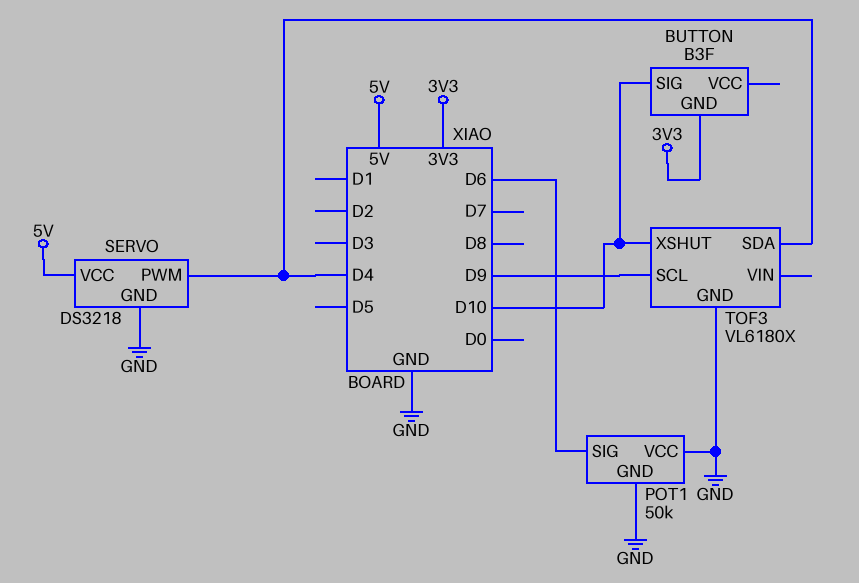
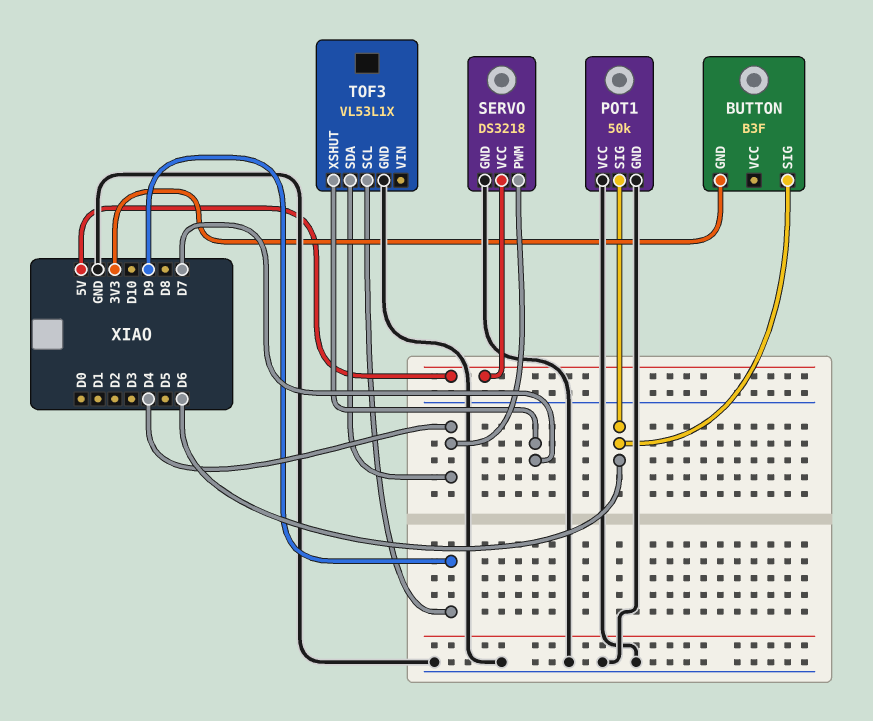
BUTTON pin SIG: D10 -> D6
TOF3: VL6180X -> VL53L1X
TOF3 pin XSHUT: D10 -> D7

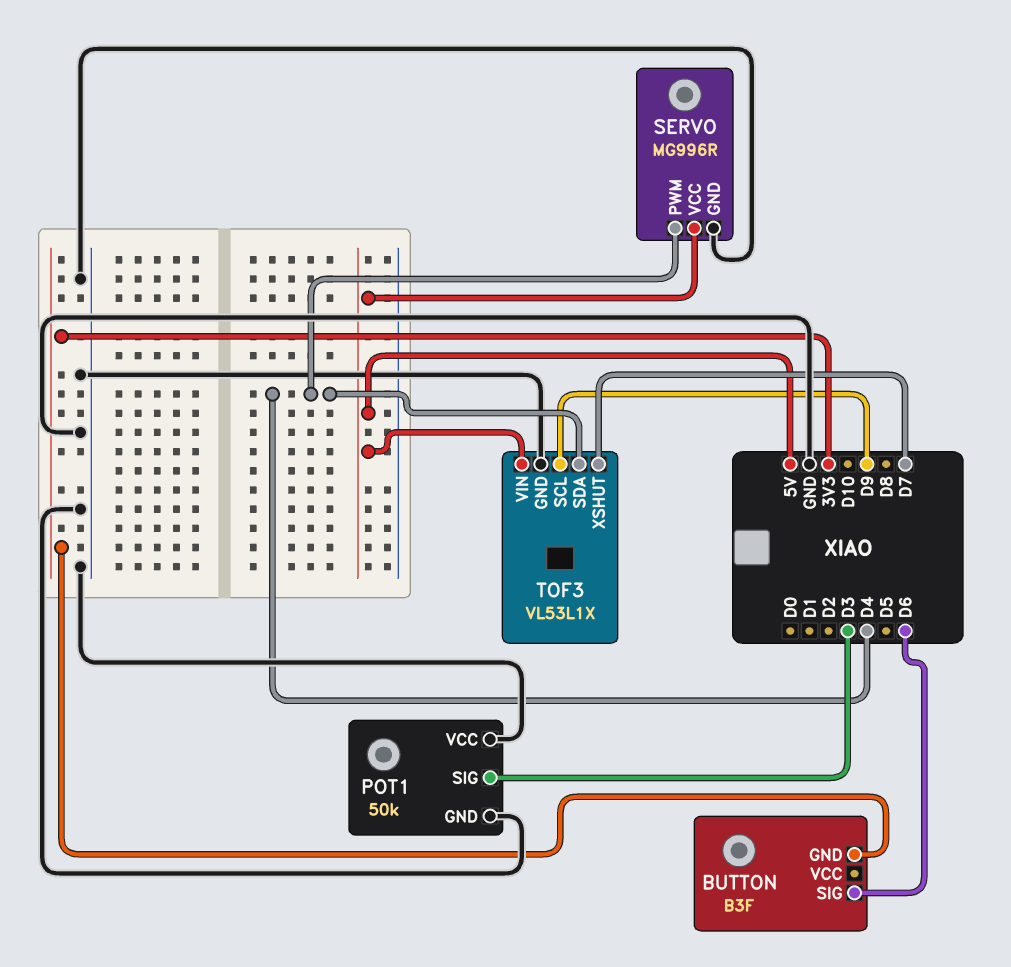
POT1 pin SIG: D6 -> D3
SERVO: DS3218 -> MG996R
TOF3 pin VIN: none -> 5V

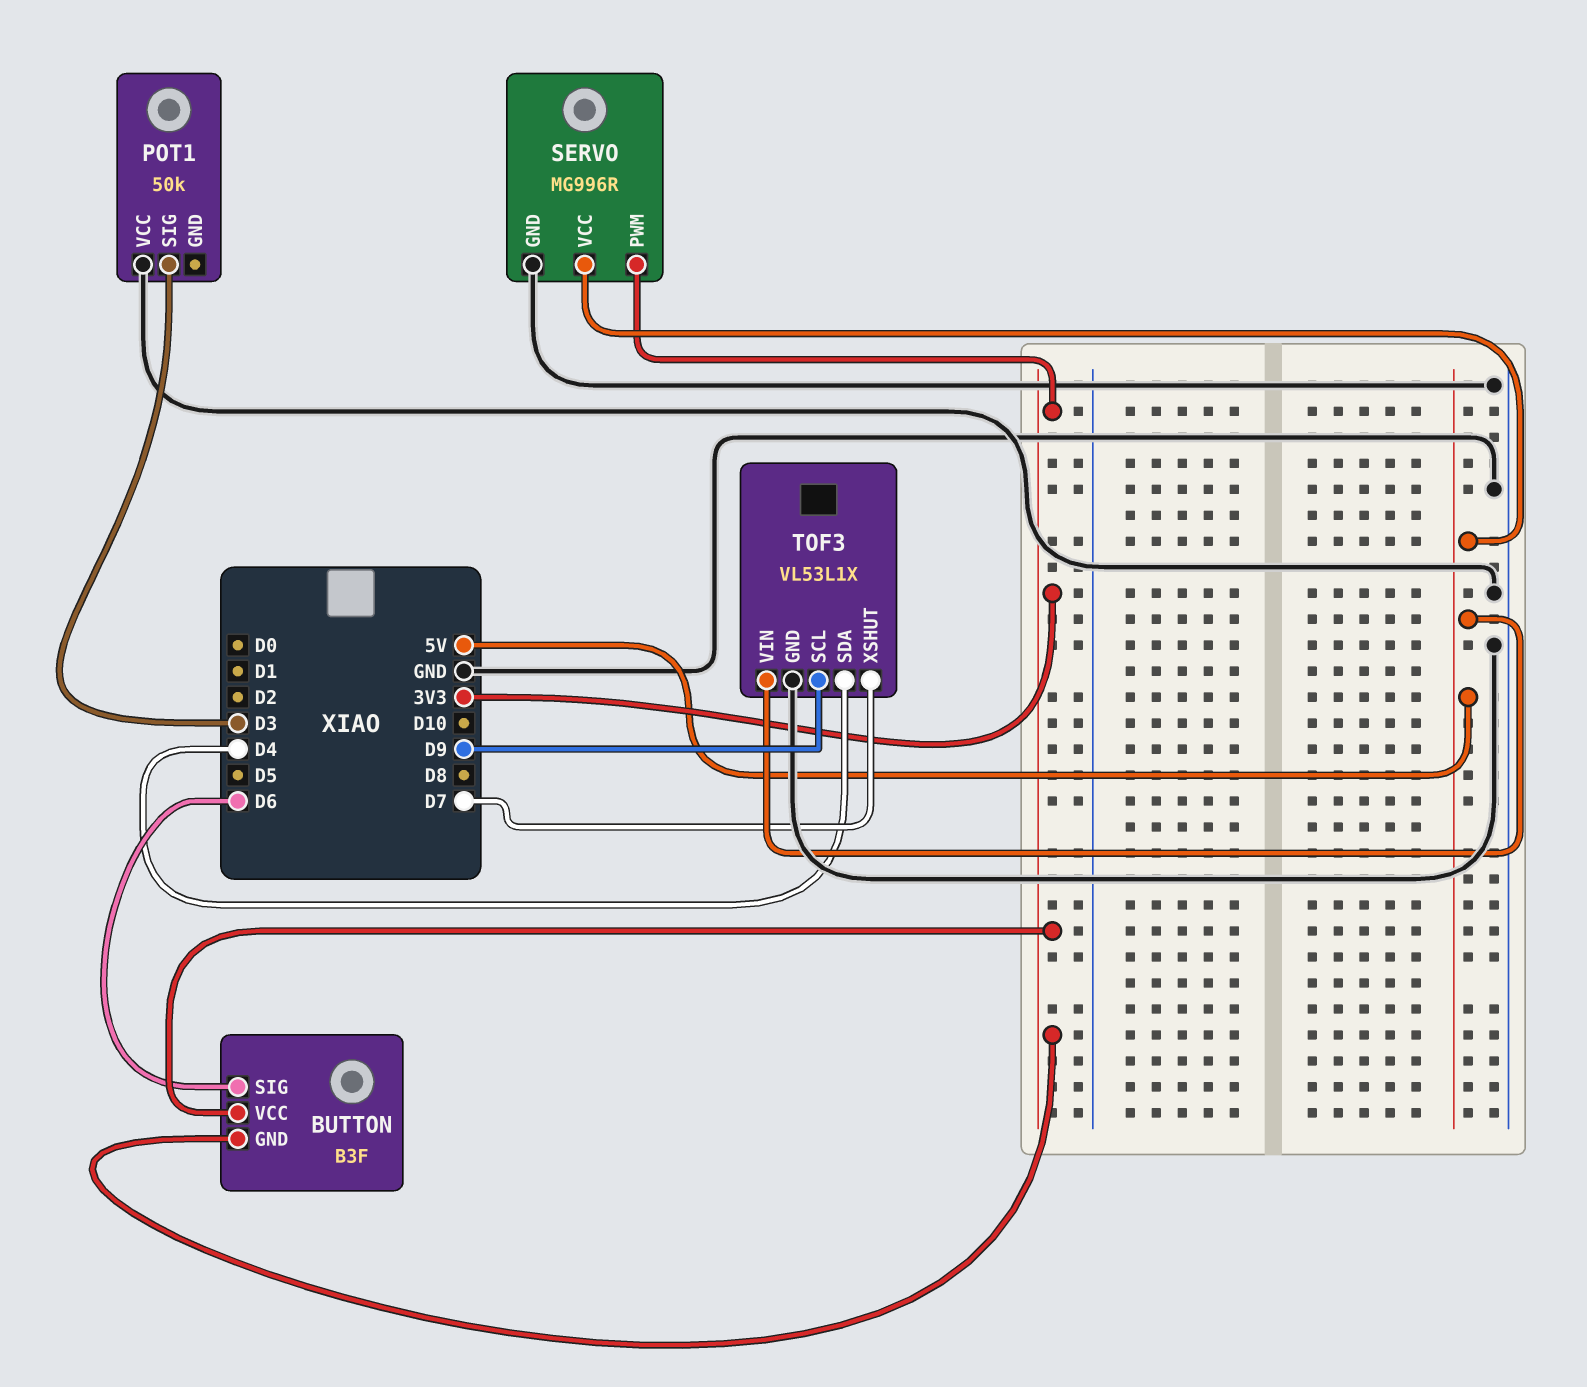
BUTTON pin VCC: none -> 3V3
POT1 pin GND: GND -> none
SERVO pin PWM: D4 -> 3V3

